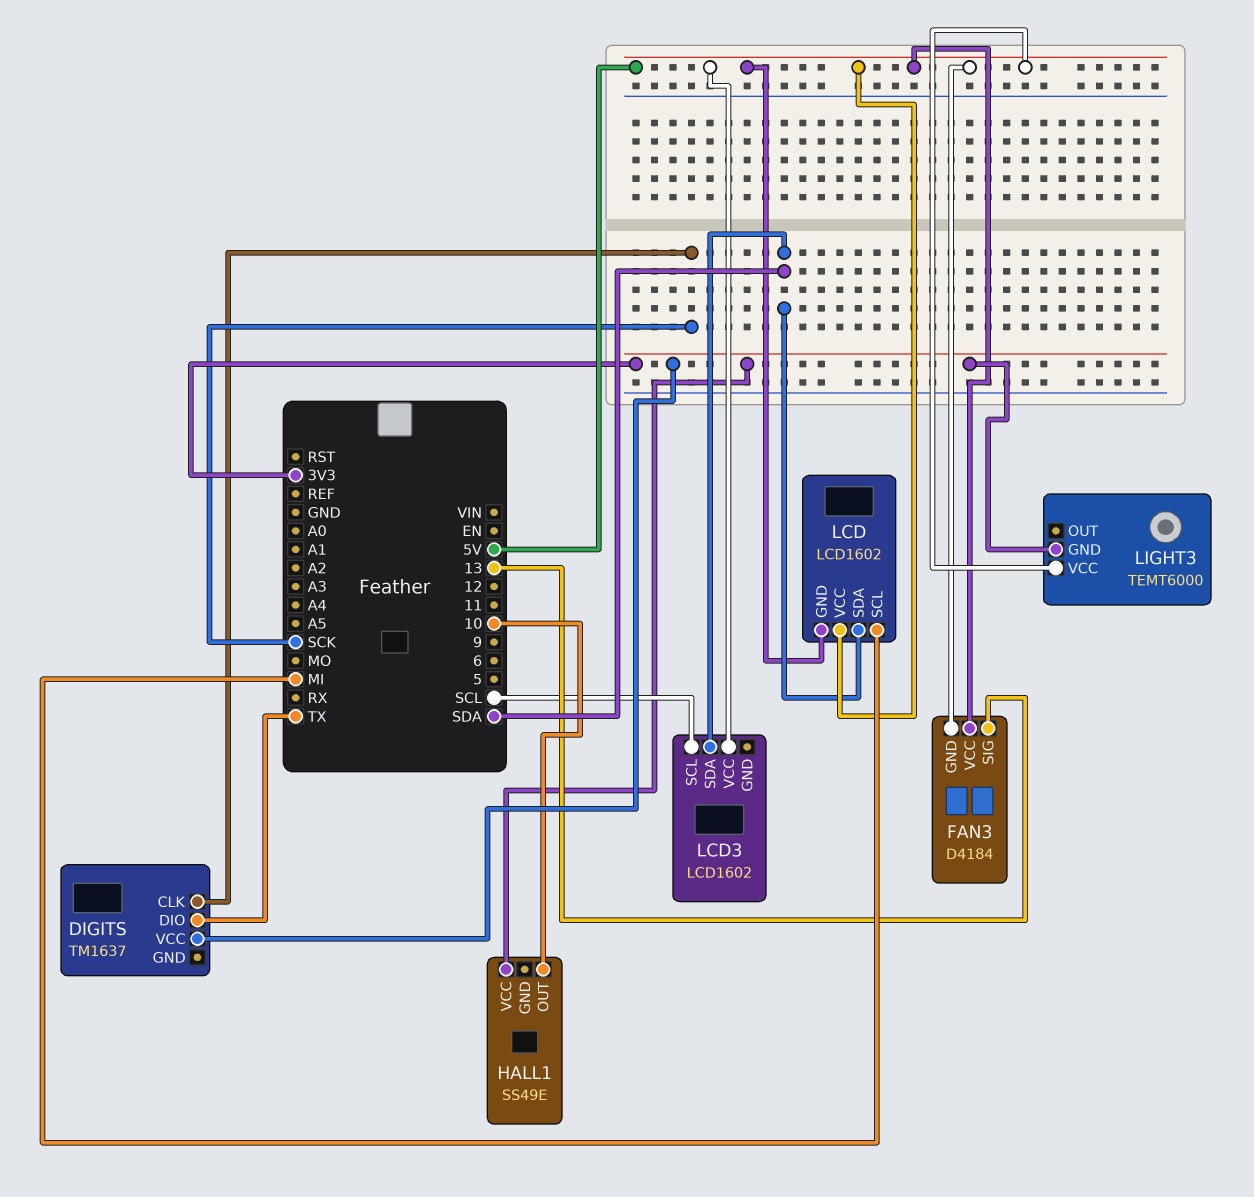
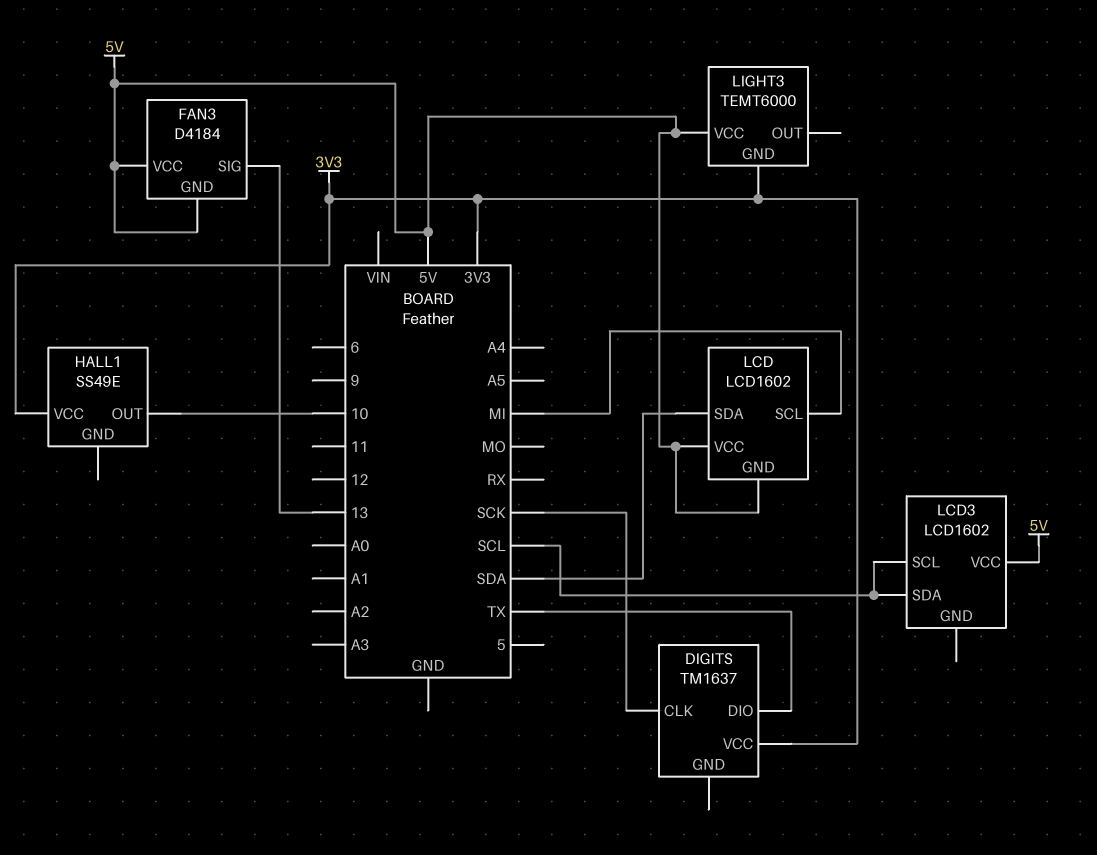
LCD3 pin SDA: SDA -> SCL

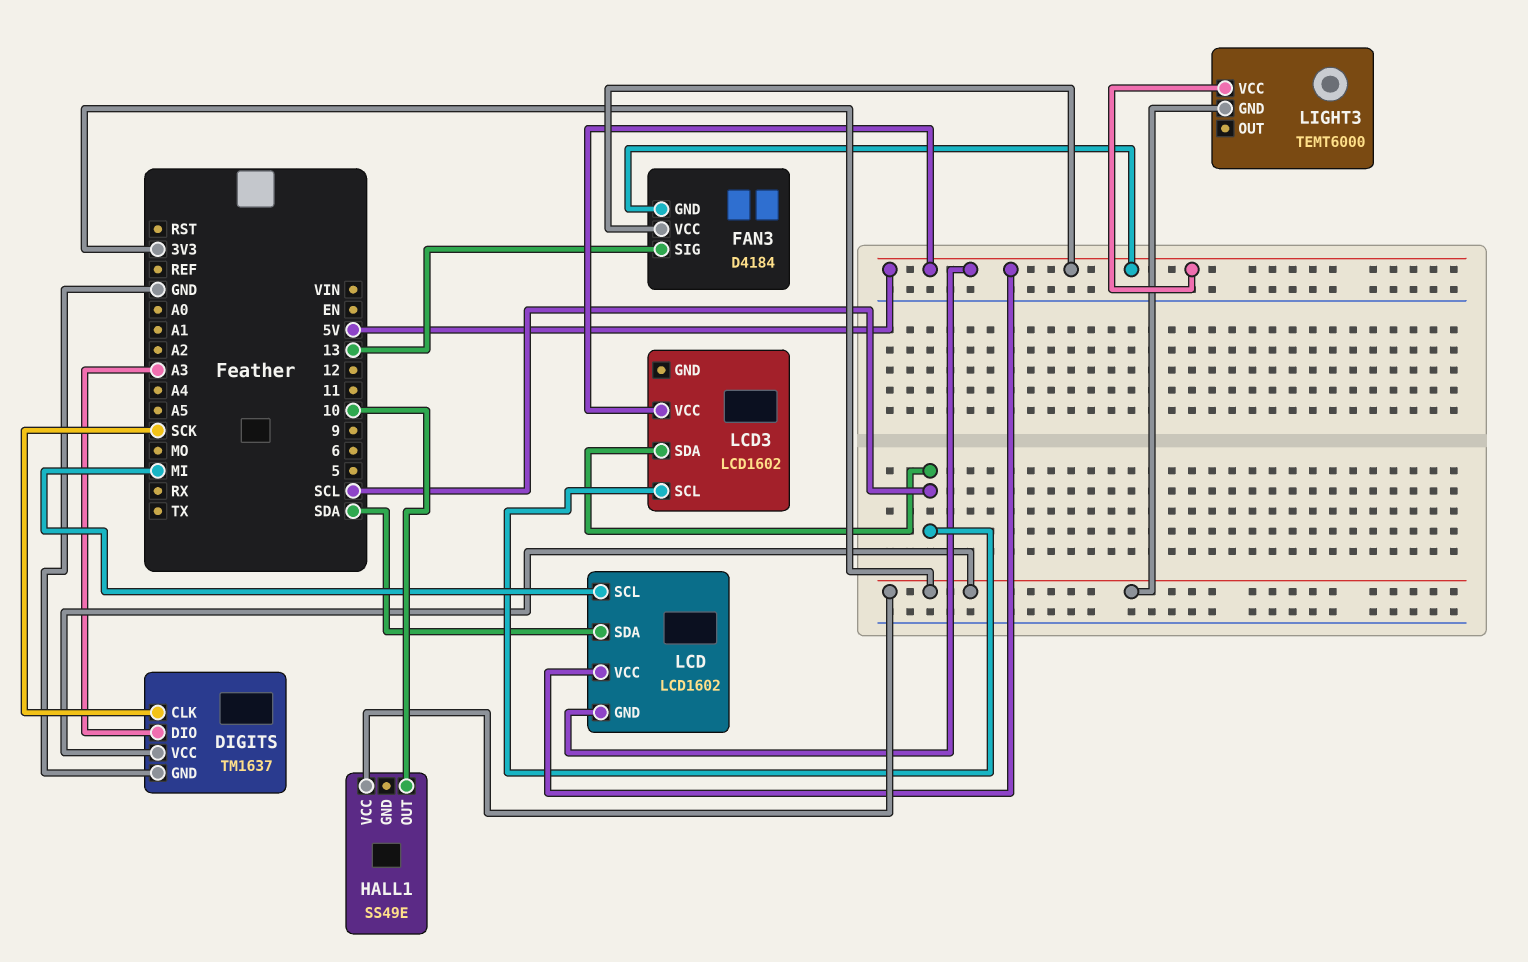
DIGITS pin DIO: TX -> A3
DIGITS pin GND: none -> GND

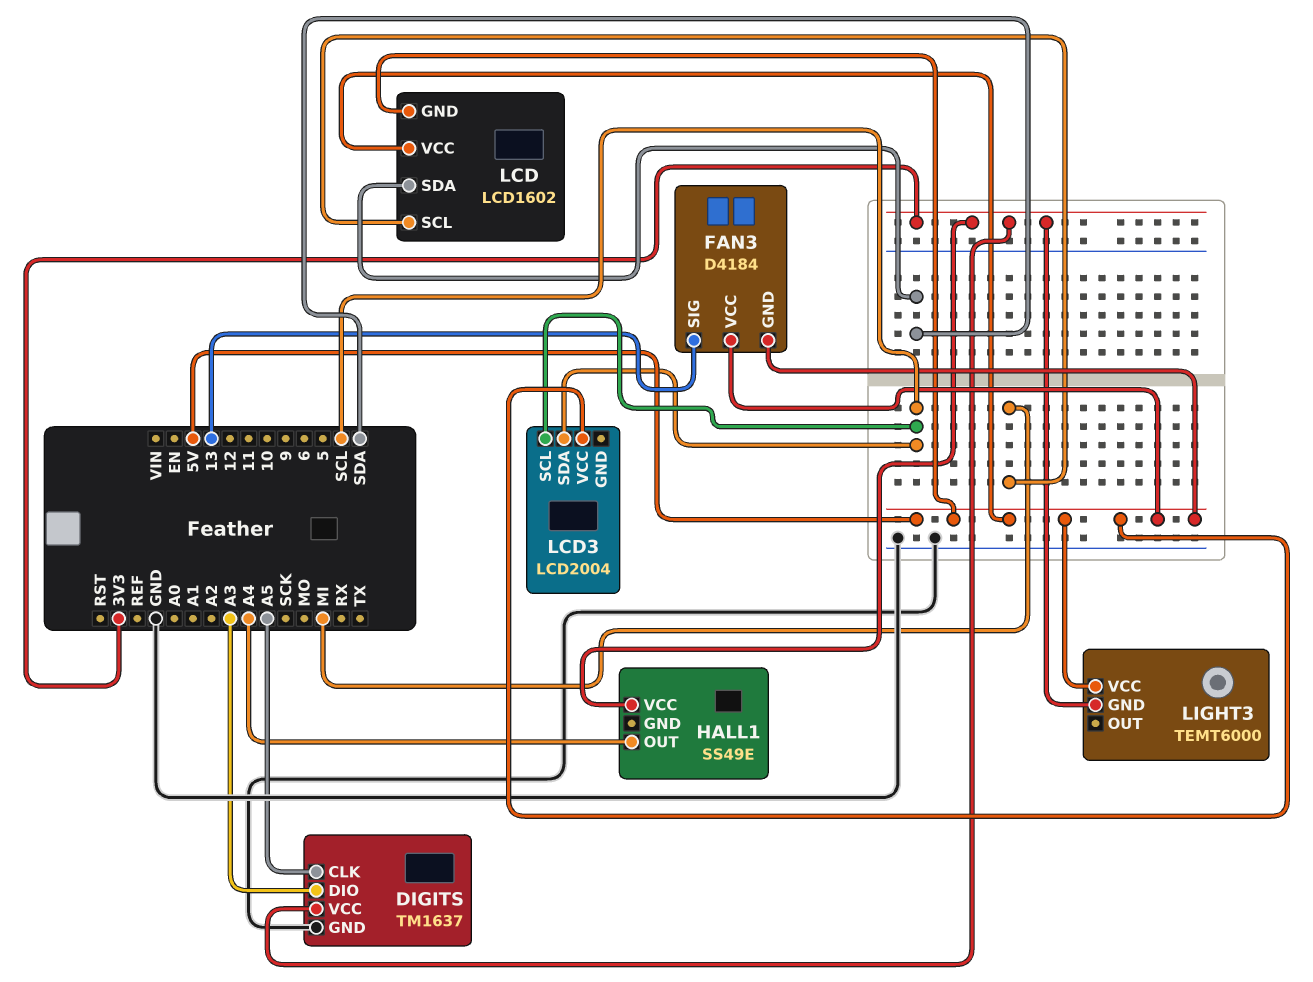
DIGITS pin CLK: SCK -> A5
HALL1 pin OUT: 10 -> A4
LCD3: LCD1602 -> LCD2004

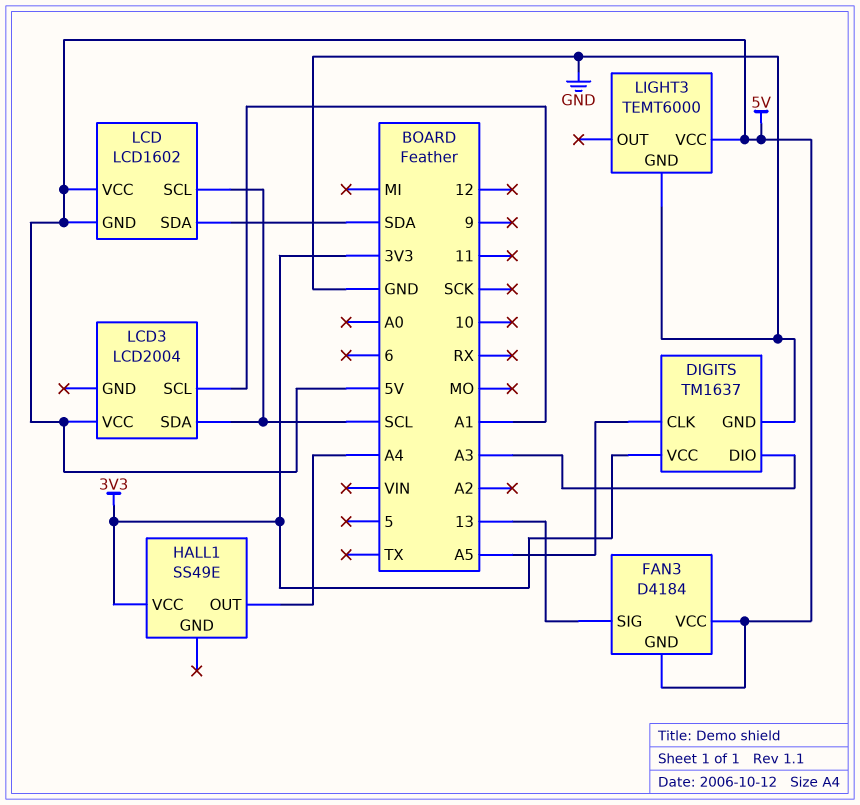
LCD pin SCL: MI -> SCL
LCD3 pin SCL: SCL -> A1
LIGHT3 pin GND: 3V3 -> GND

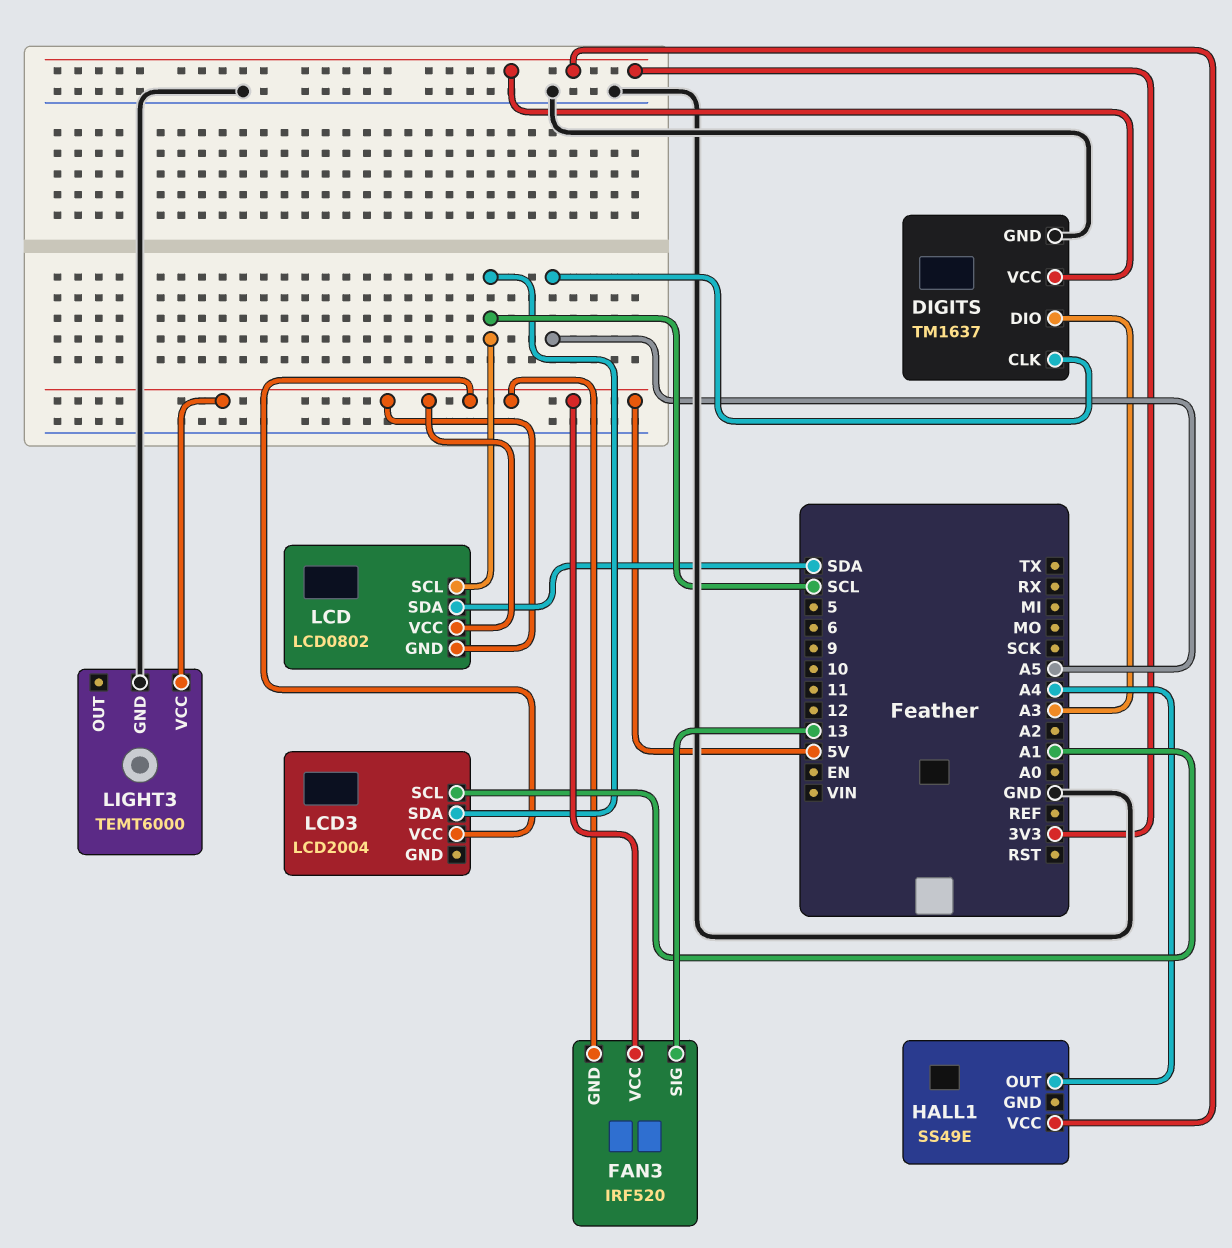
FAN3: D4184 -> IRF520
LCD: LCD1602 -> LCD0802

